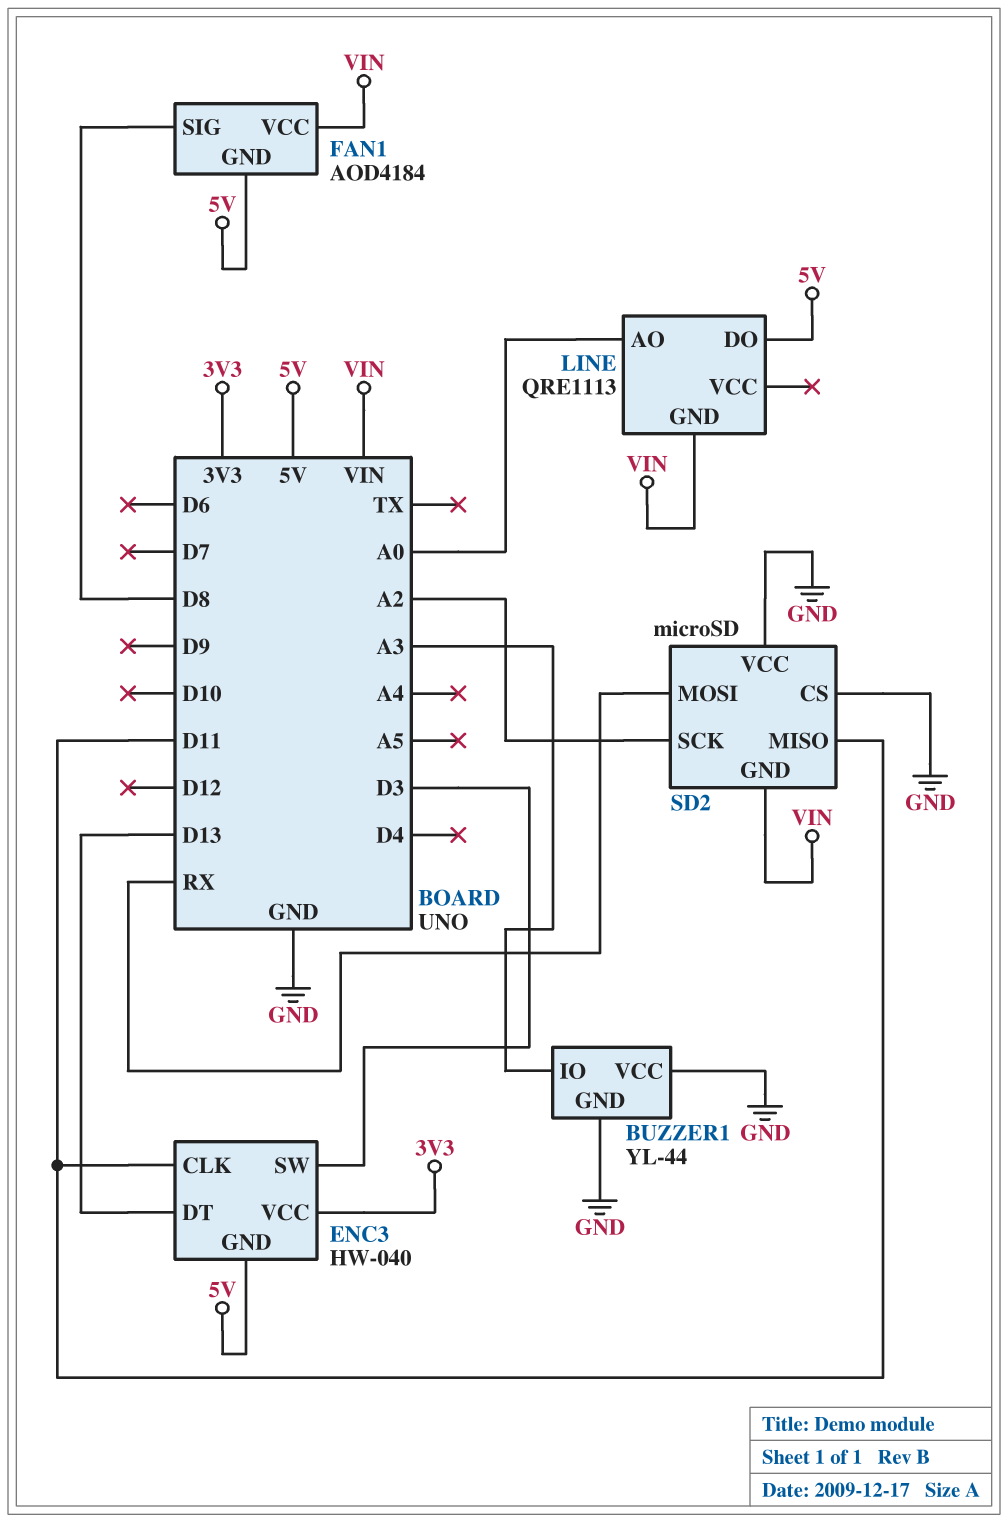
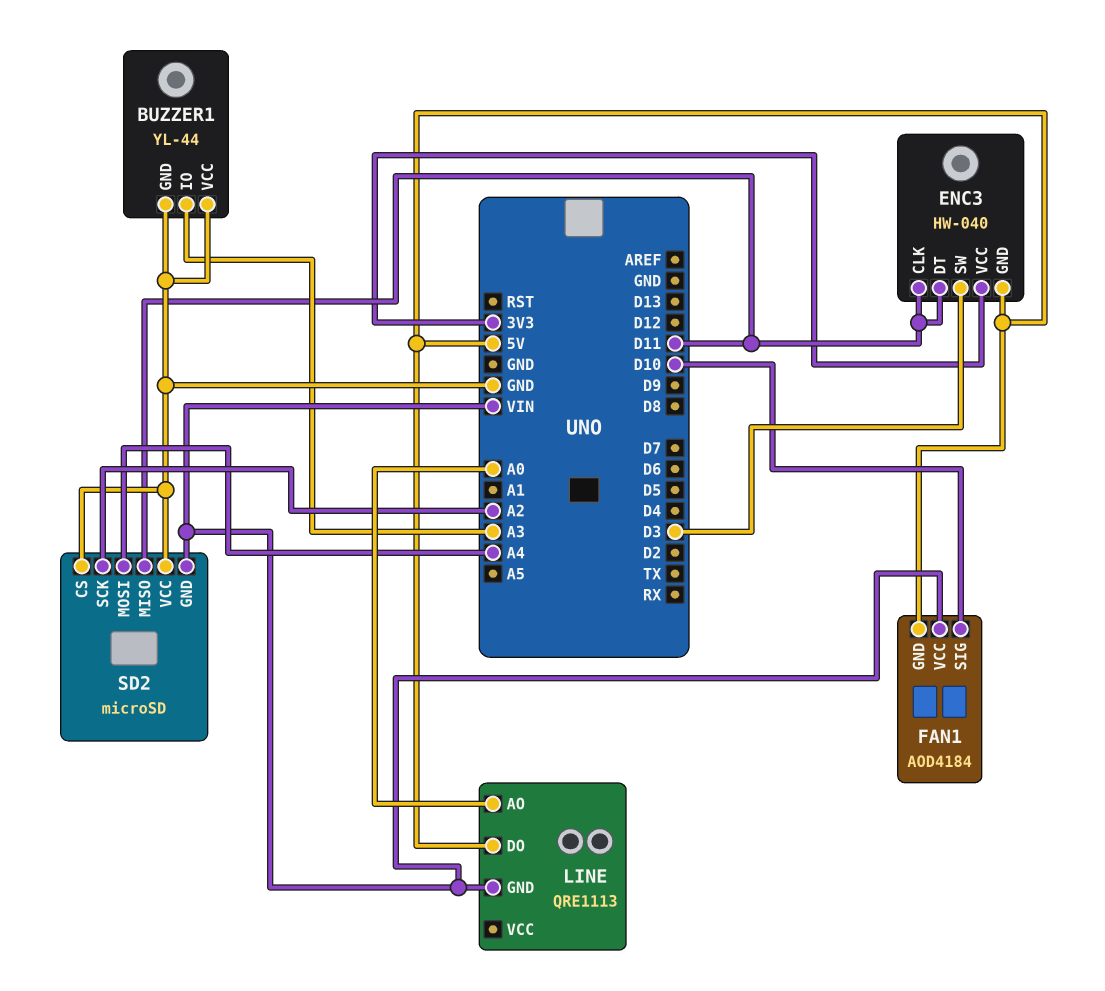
ENC3 pin DT: D13 -> D11
FAN1 pin SIG: D8 -> D10
SD2 pin MOSI: RX -> A4

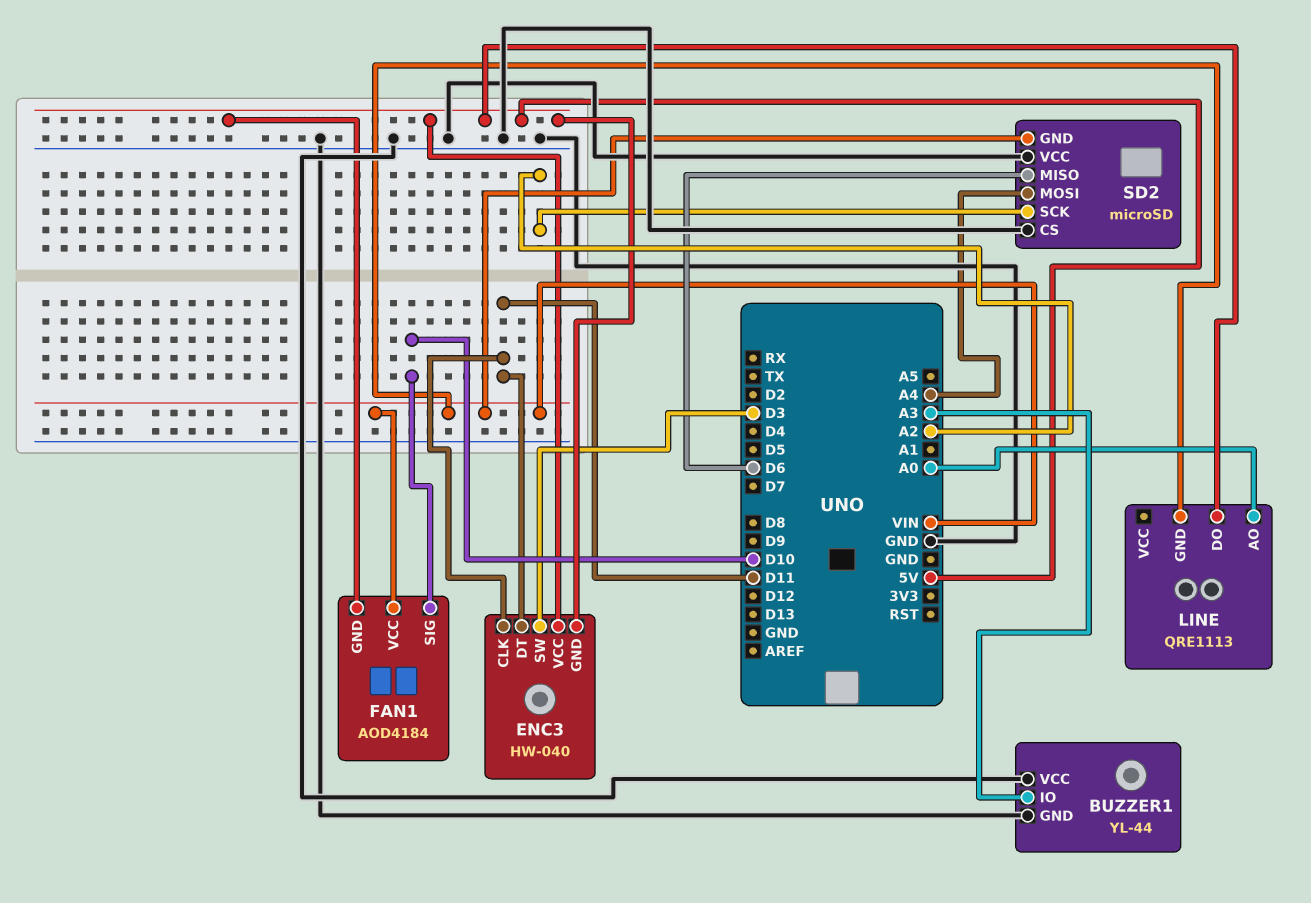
ENC3 pin VCC: 3V3 -> 5V
SD2 pin MISO: D11 -> D6

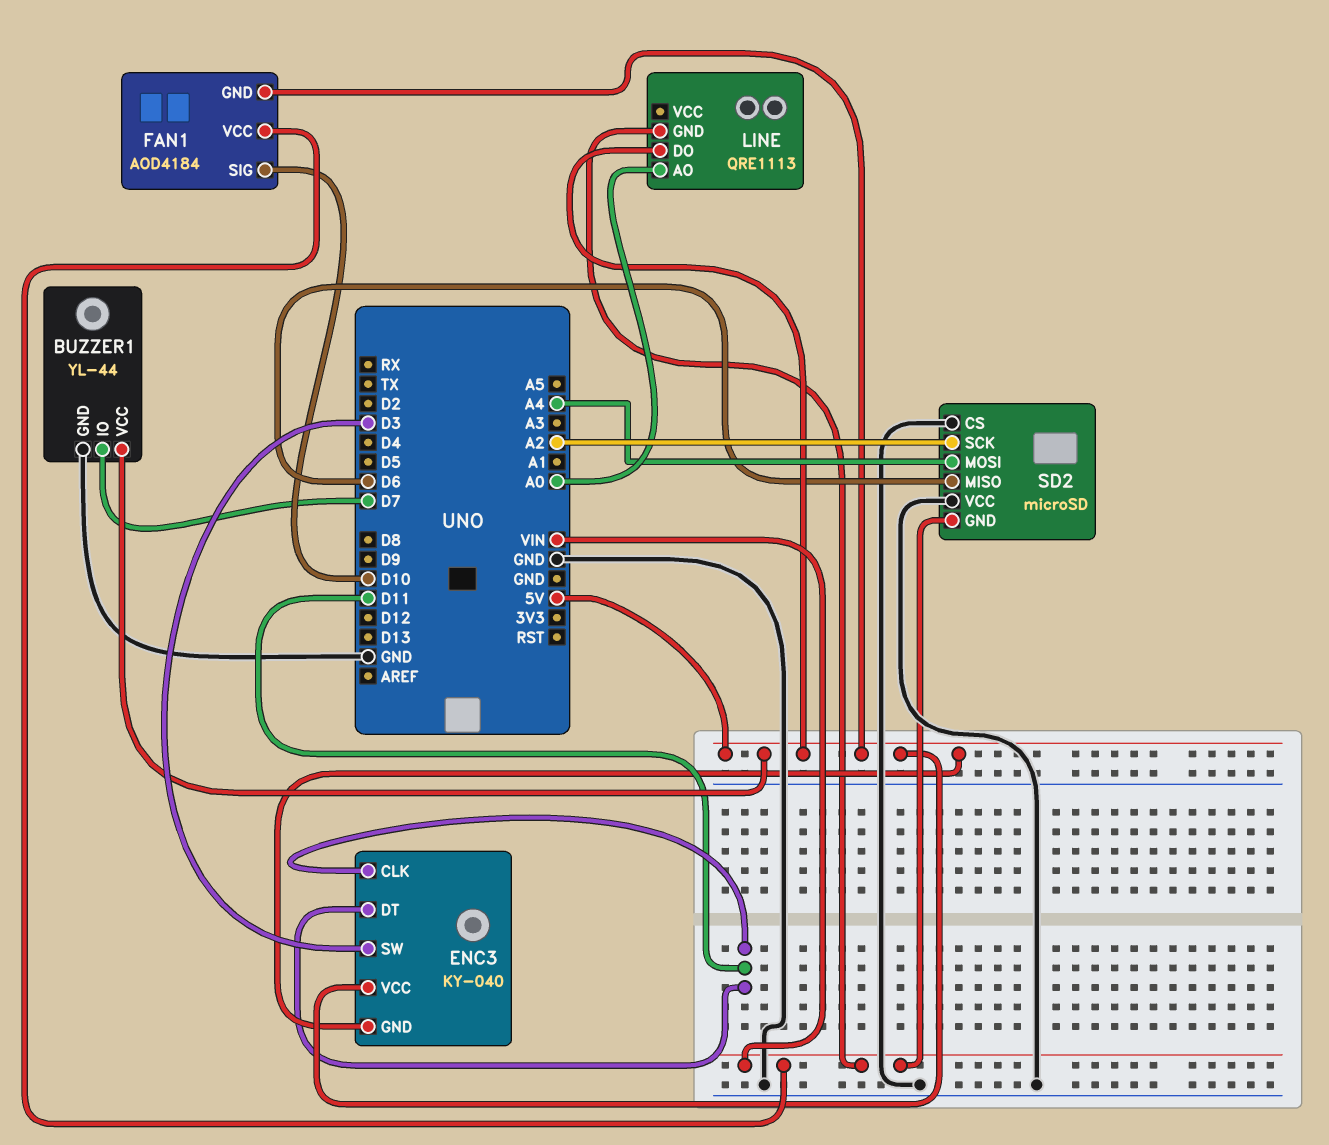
BUZZER1 pin IO: A3 -> D7
BUZZER1 pin VCC: GND -> 5V
ENC3: HW-040 -> KY-040

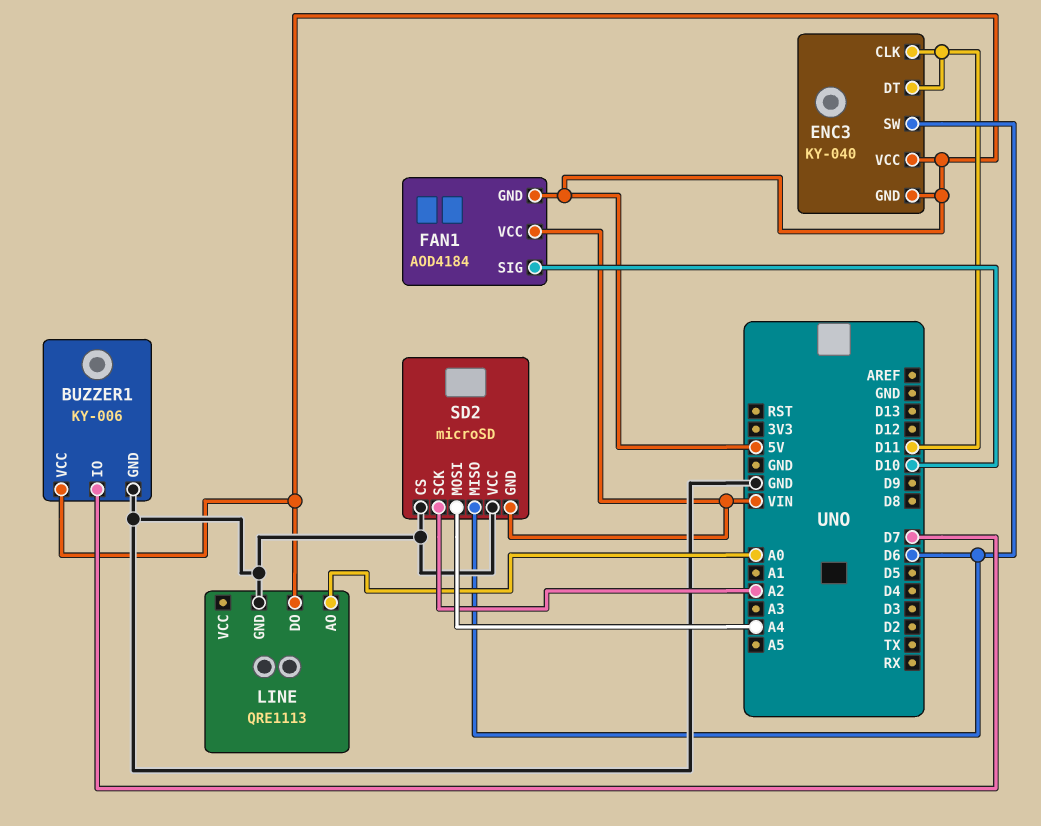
BUZZER1: YL-44 -> KY-006
ENC3 pin SW: D3 -> D6
LINE pin GND: VIN -> GND

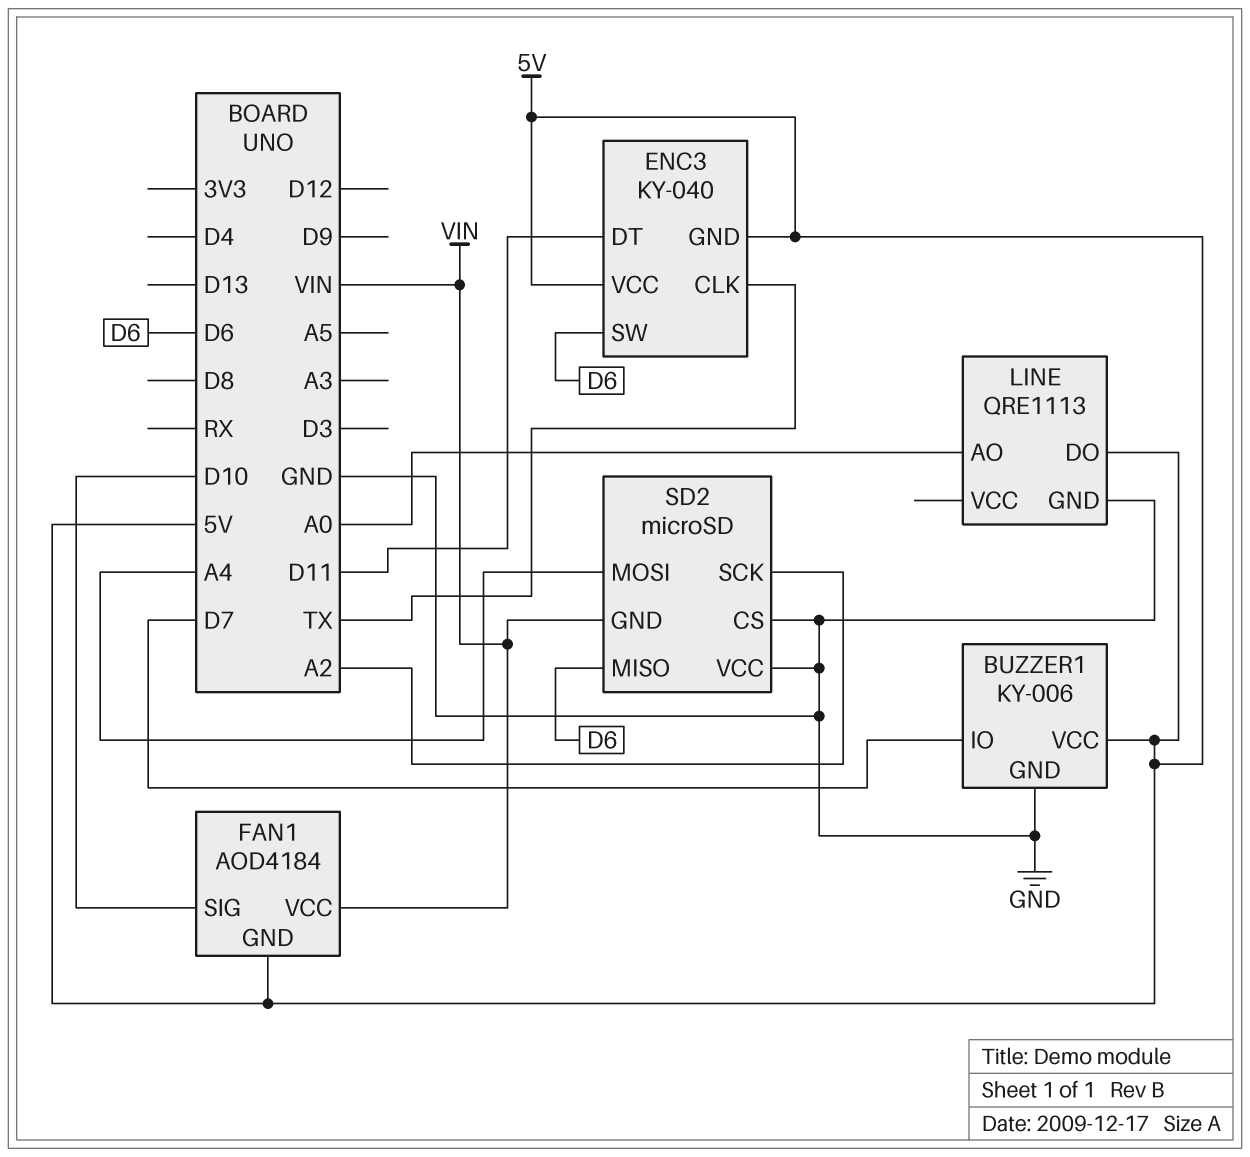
ENC3 pin CLK: D11 -> TX

